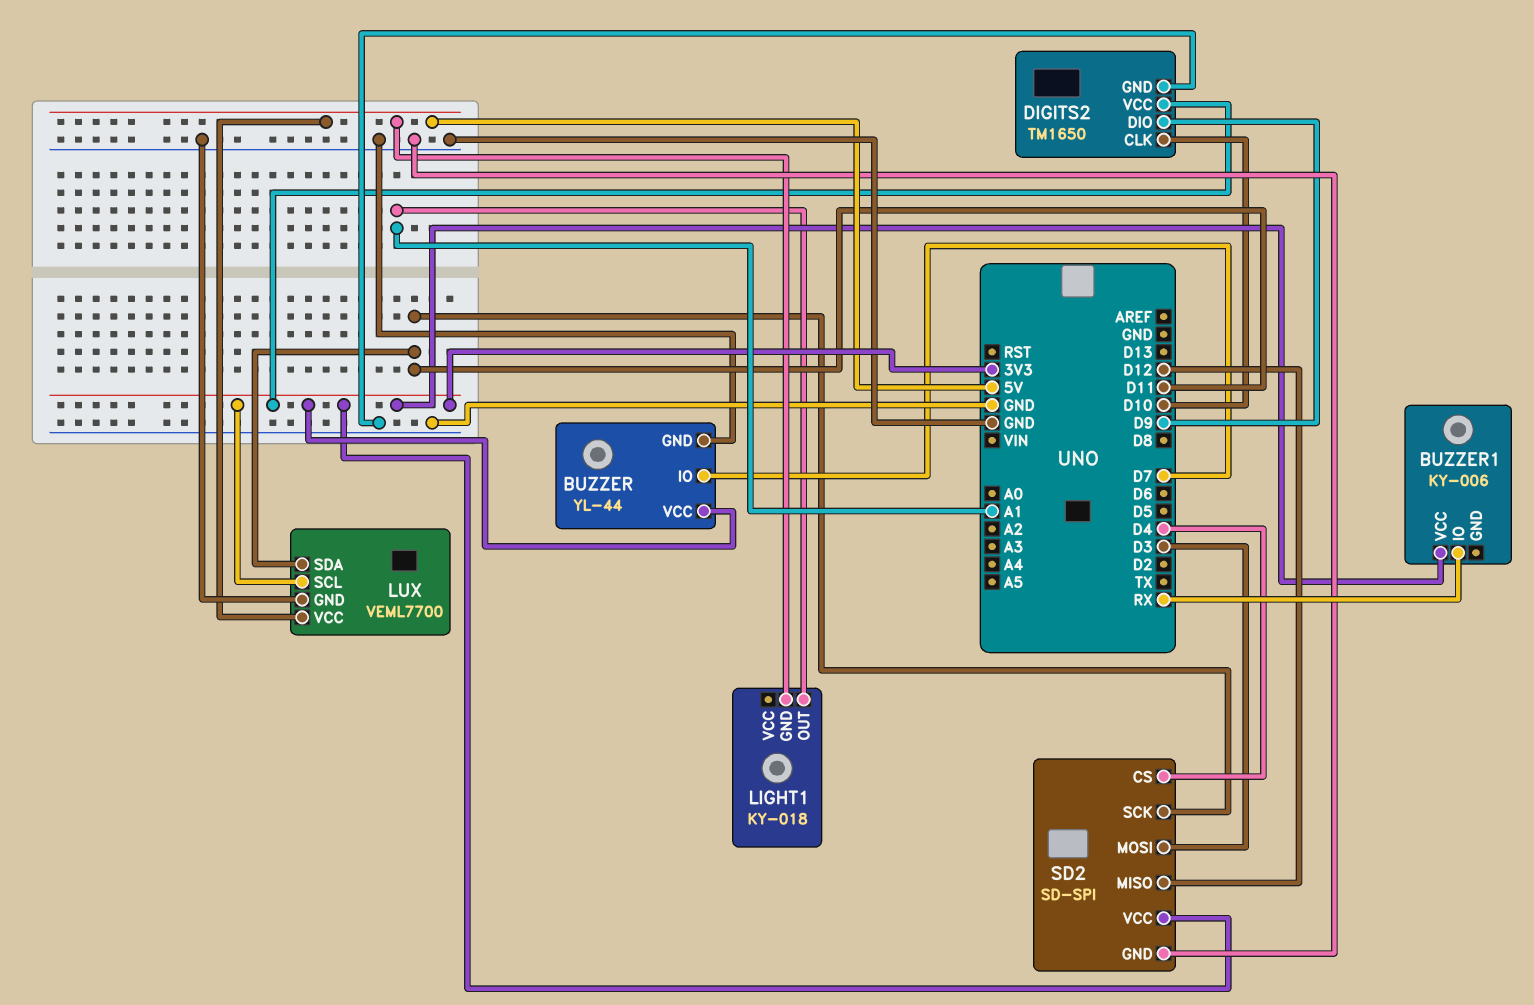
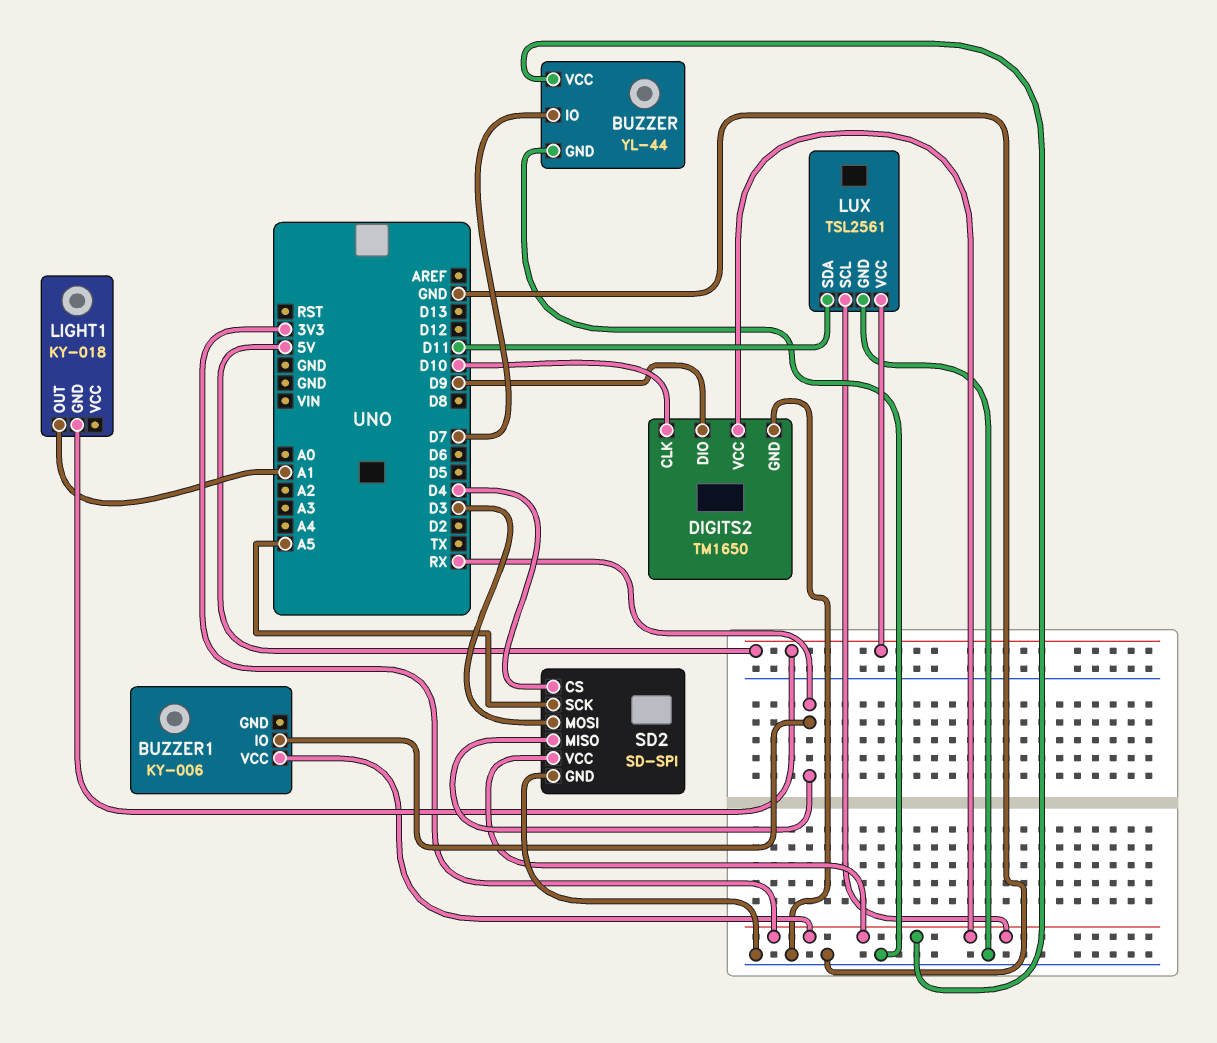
LUX: VEML7700 -> TSL2561
SD2 pin MISO: D12 -> RX
SD2 pin SCK: D11 -> A5

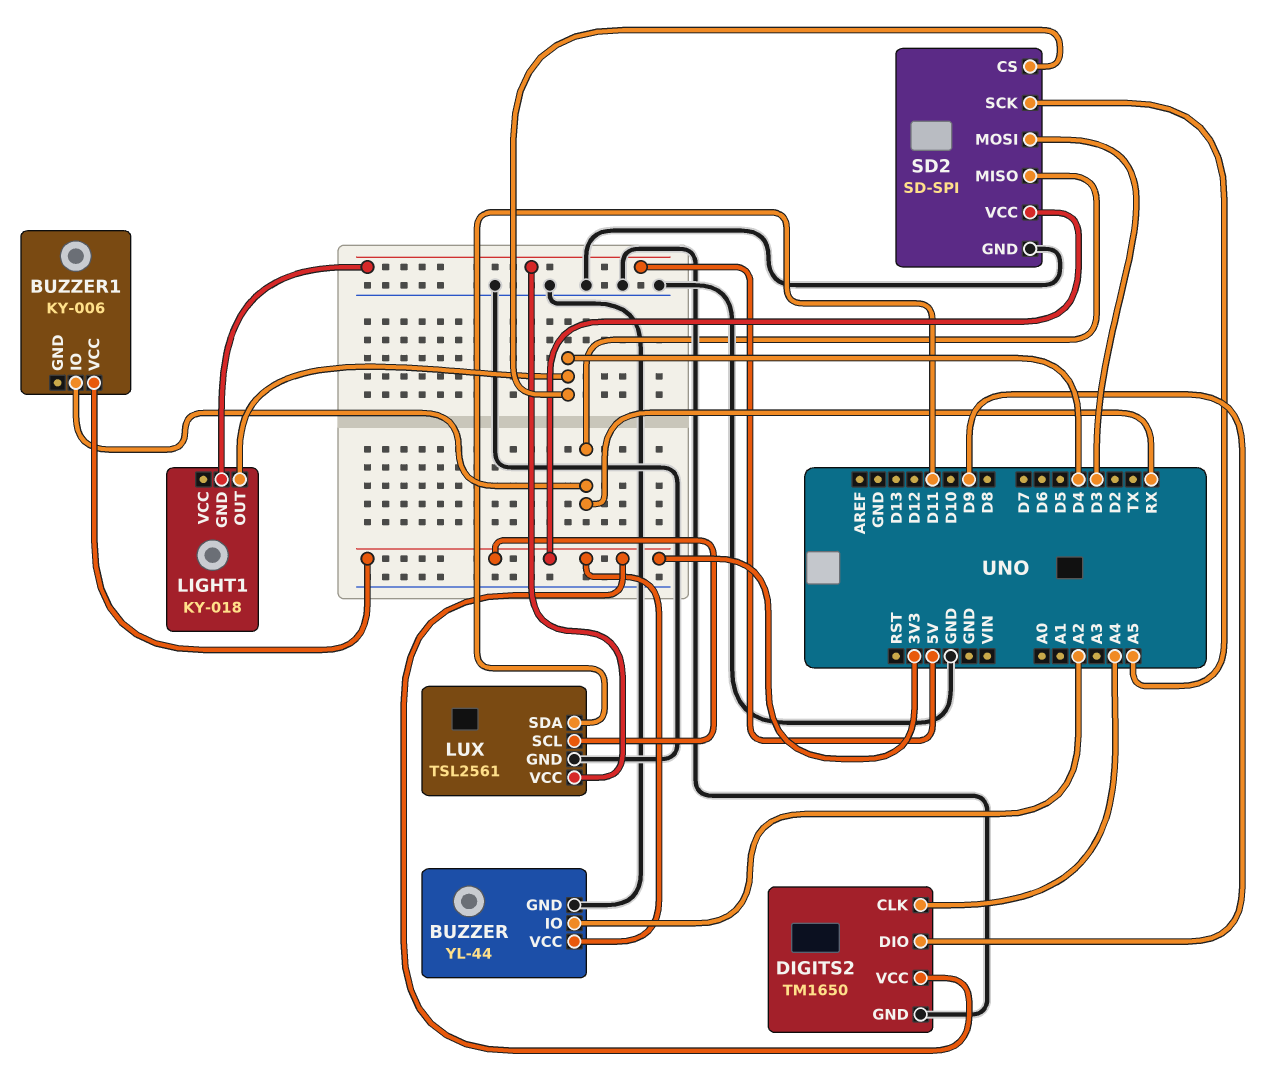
BUZZER pin IO: D7 -> A2
DIGITS2 pin CLK: D10 -> A4
LIGHT1 pin OUT: A1 -> D4

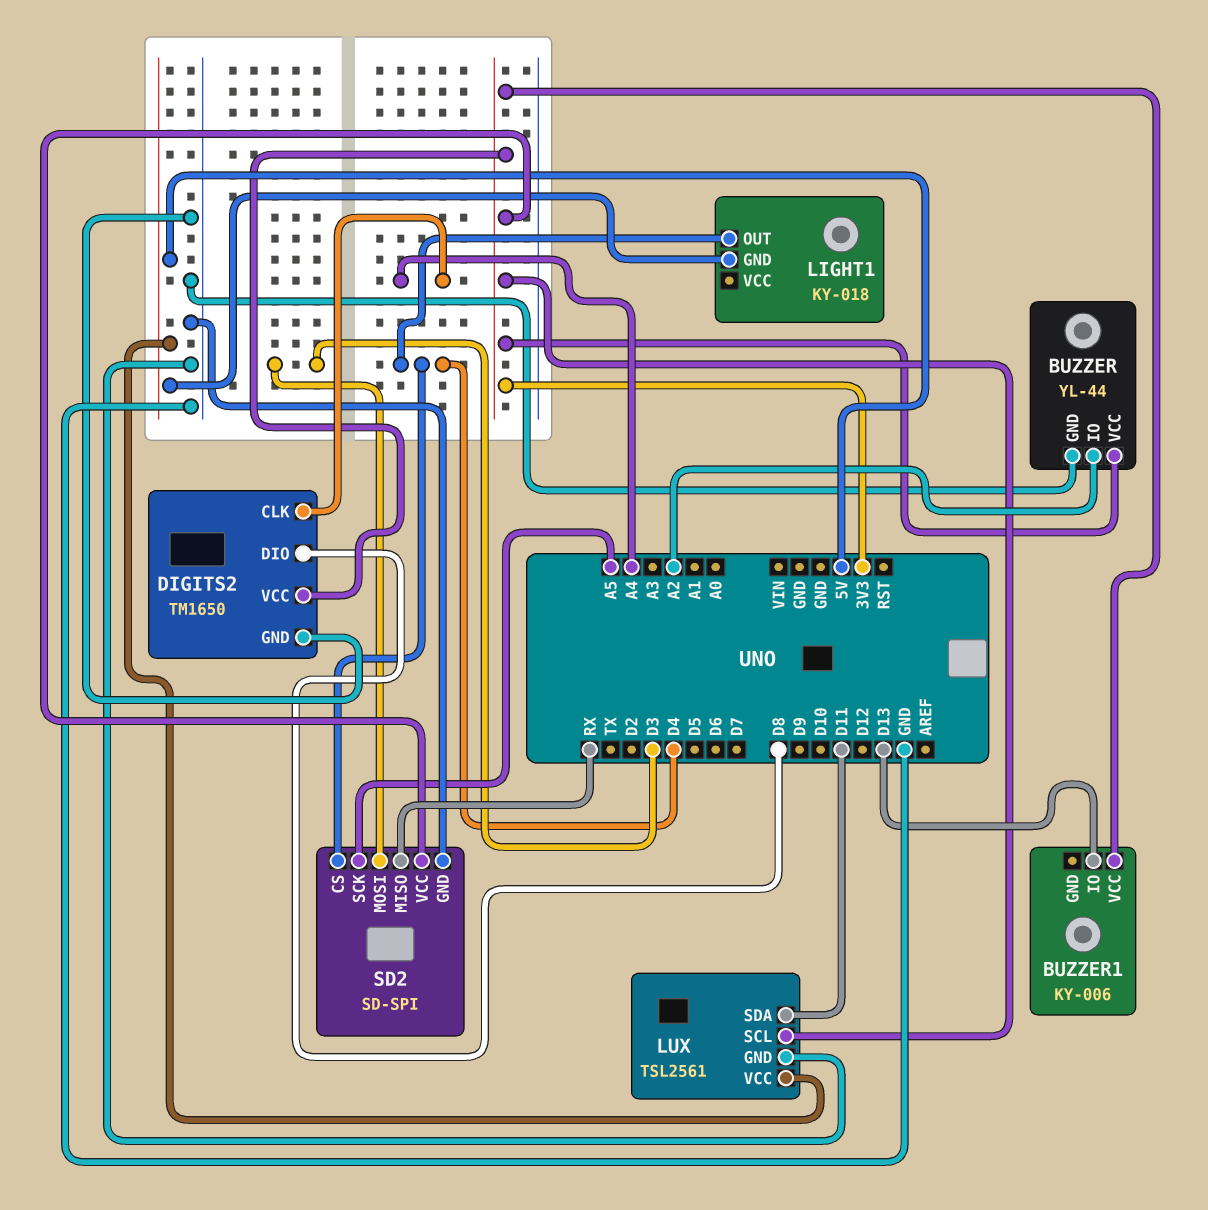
BUZZER1 pin IO: RX -> D13
DIGITS2 pin DIO: D9 -> D8

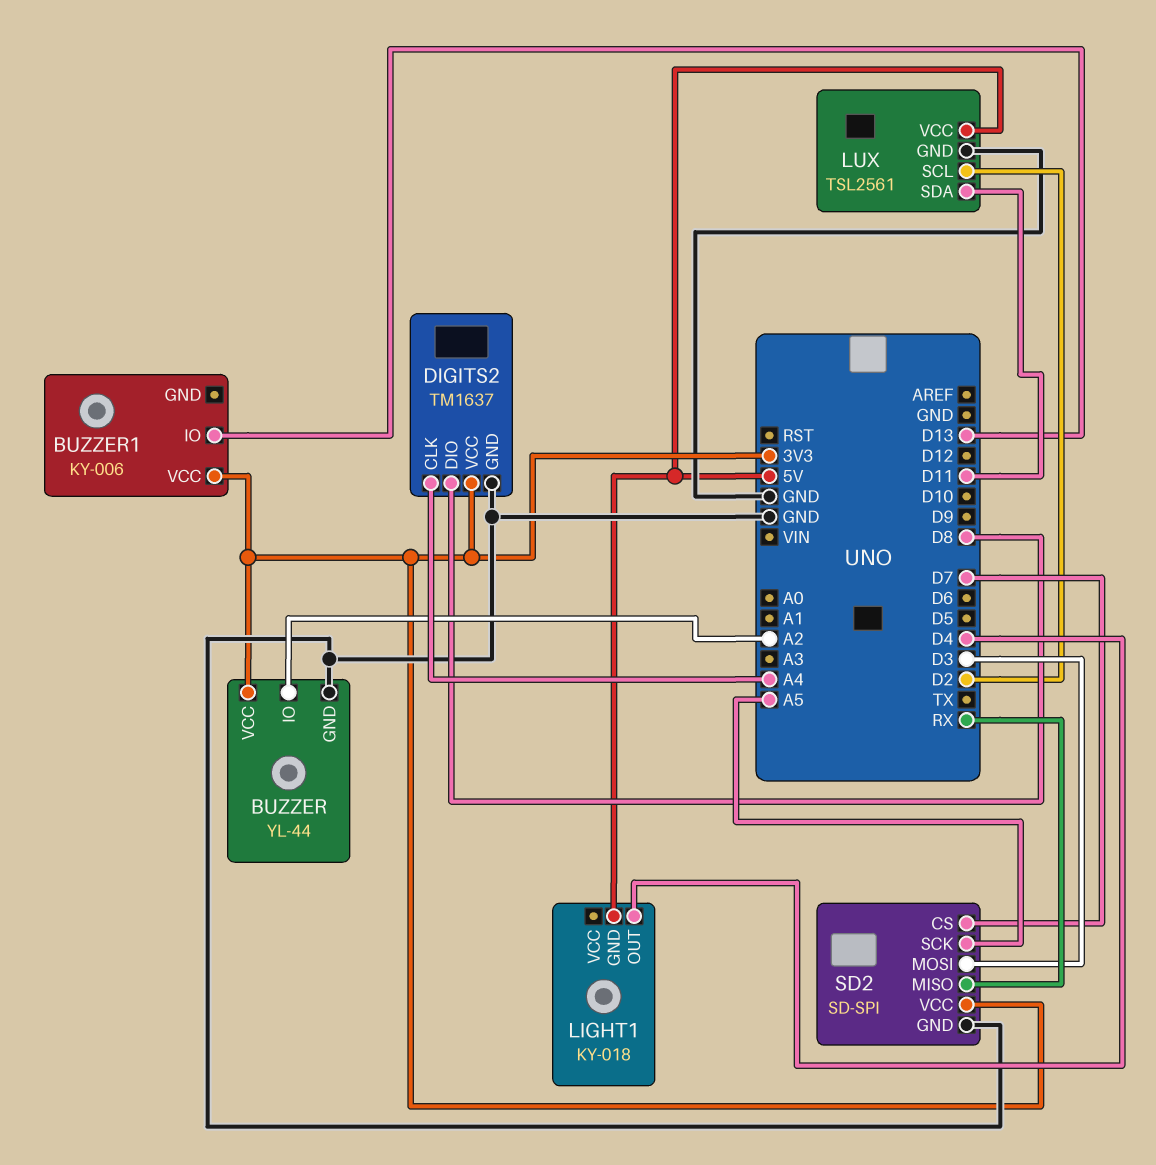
DIGITS2: TM1650 -> TM1637
LUX pin SCL: 3V3 -> D2
SD2 pin CS: D4 -> D7

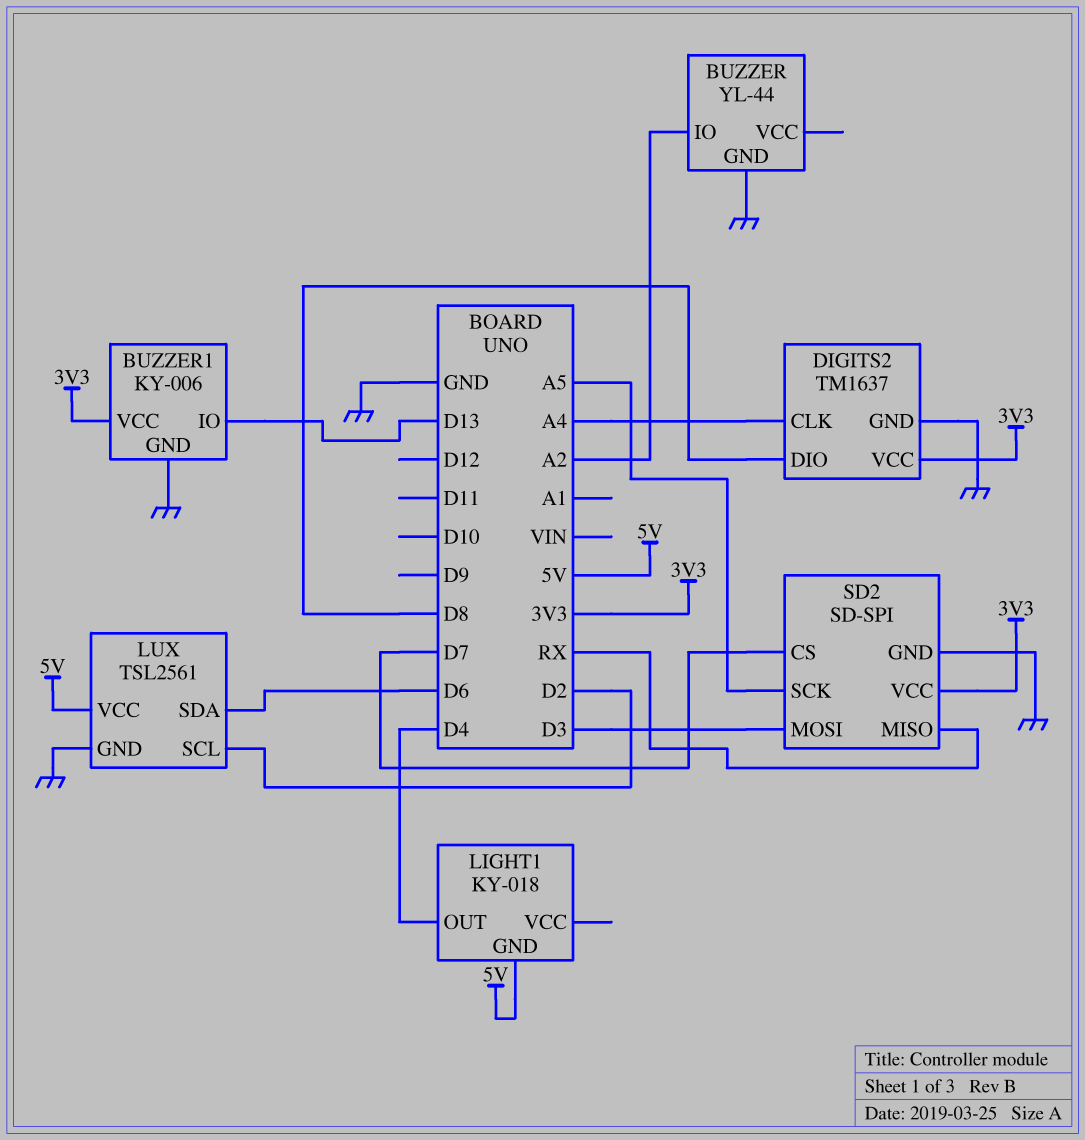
BUZZER pin VCC: 3V3 -> none
BUZZER1 pin GND: none -> GND
LUX pin SDA: D11 -> D6

